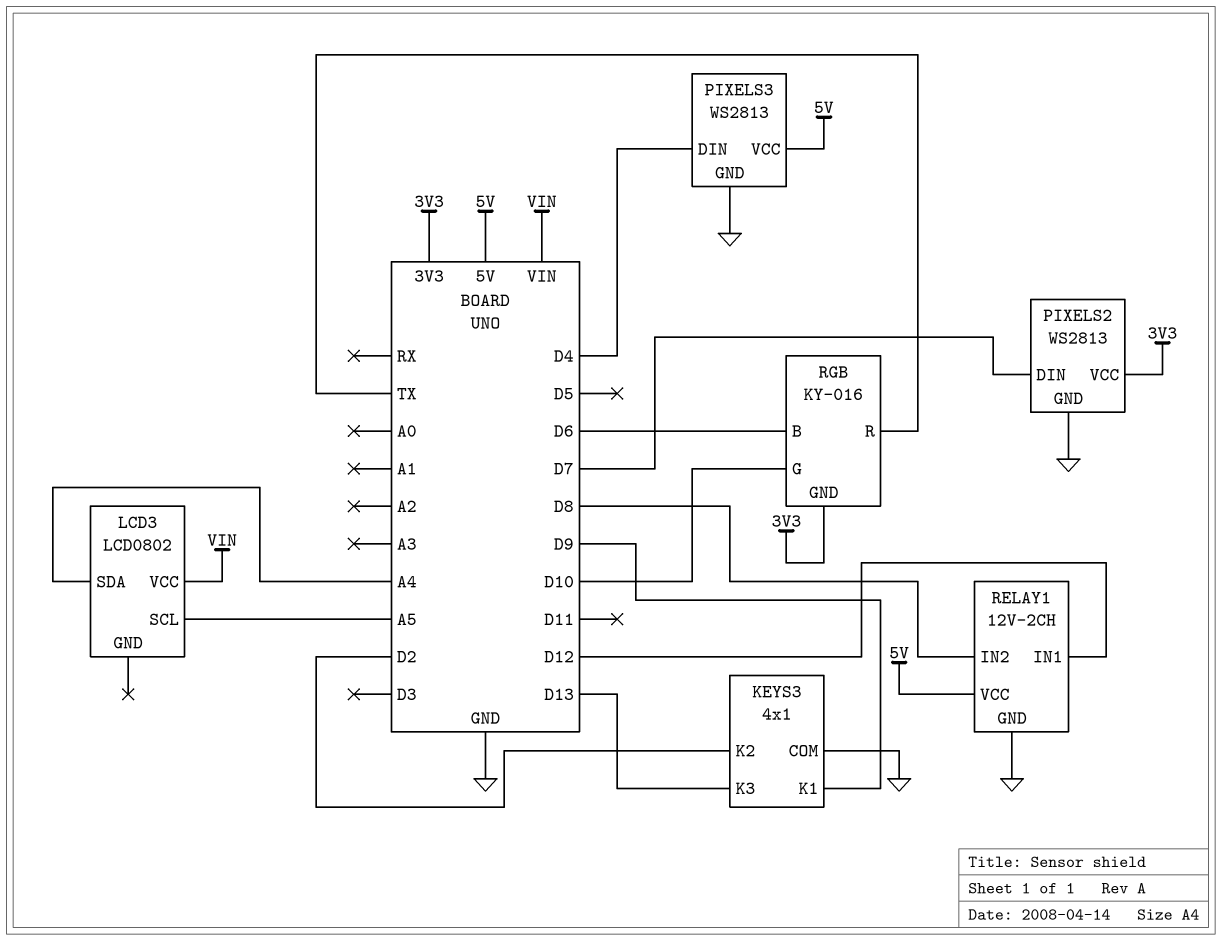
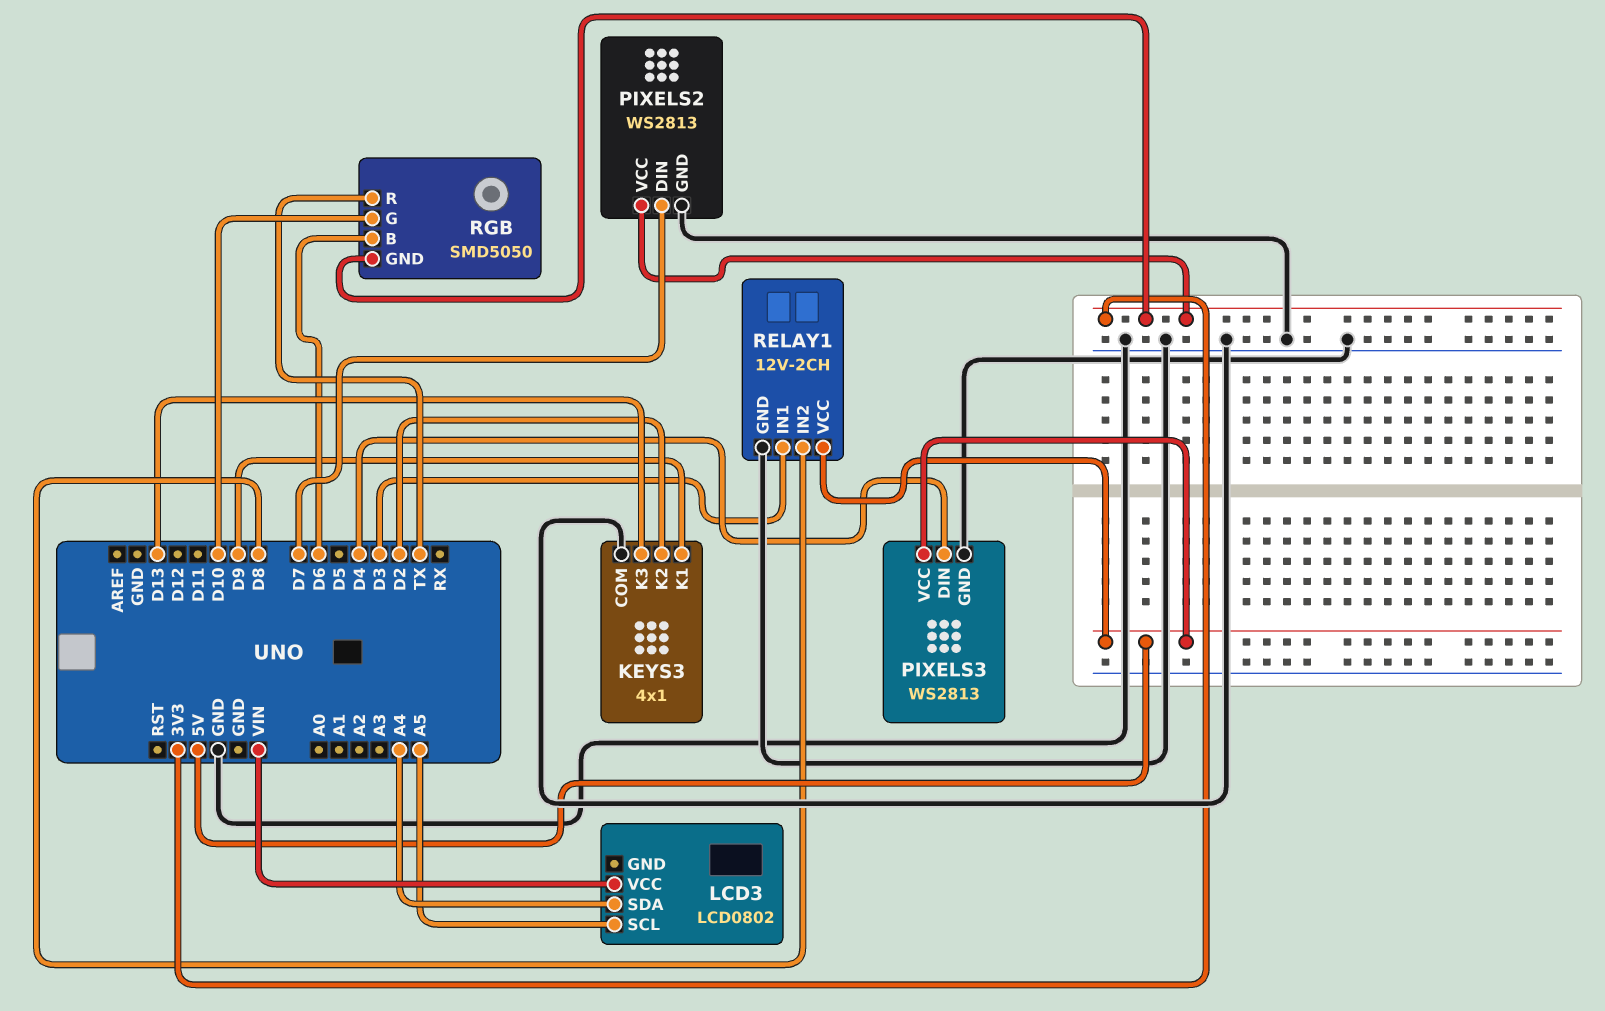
RELAY1 pin IN1: D12 -> D3
RGB: KY-016 -> SMD5050

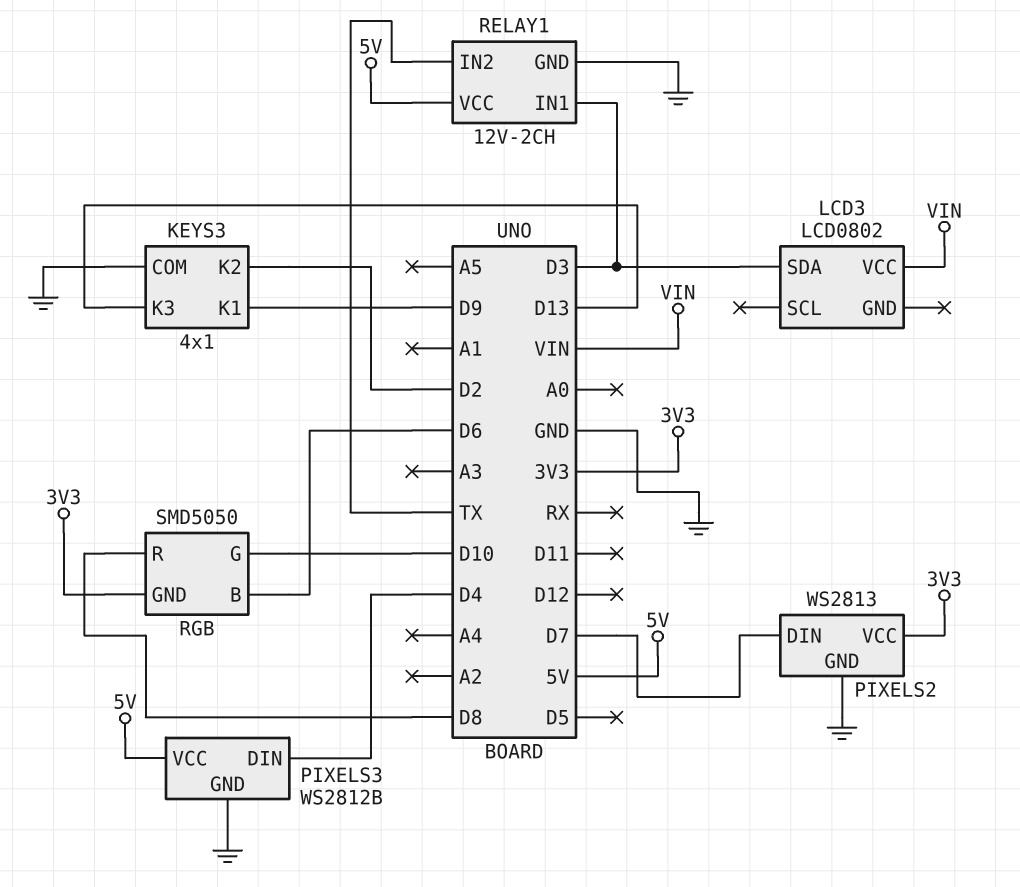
LCD3 pin SCL: A5 -> none
LCD3 pin SDA: A4 -> D3
PIXELS3: WS2813 -> WS2812B
RELAY1 pin IN2: D8 -> TX
RGB pin R: TX -> D8

